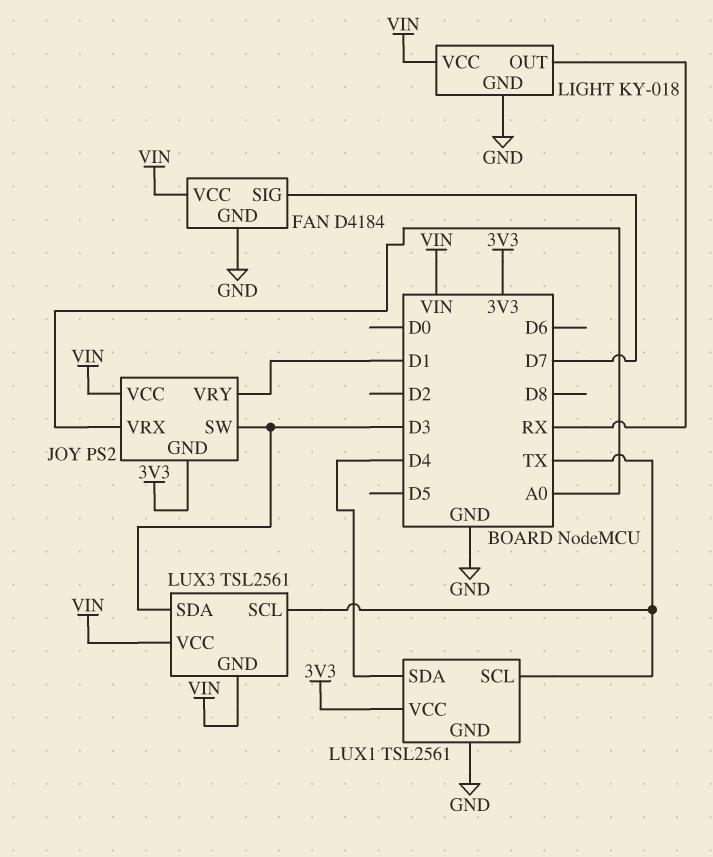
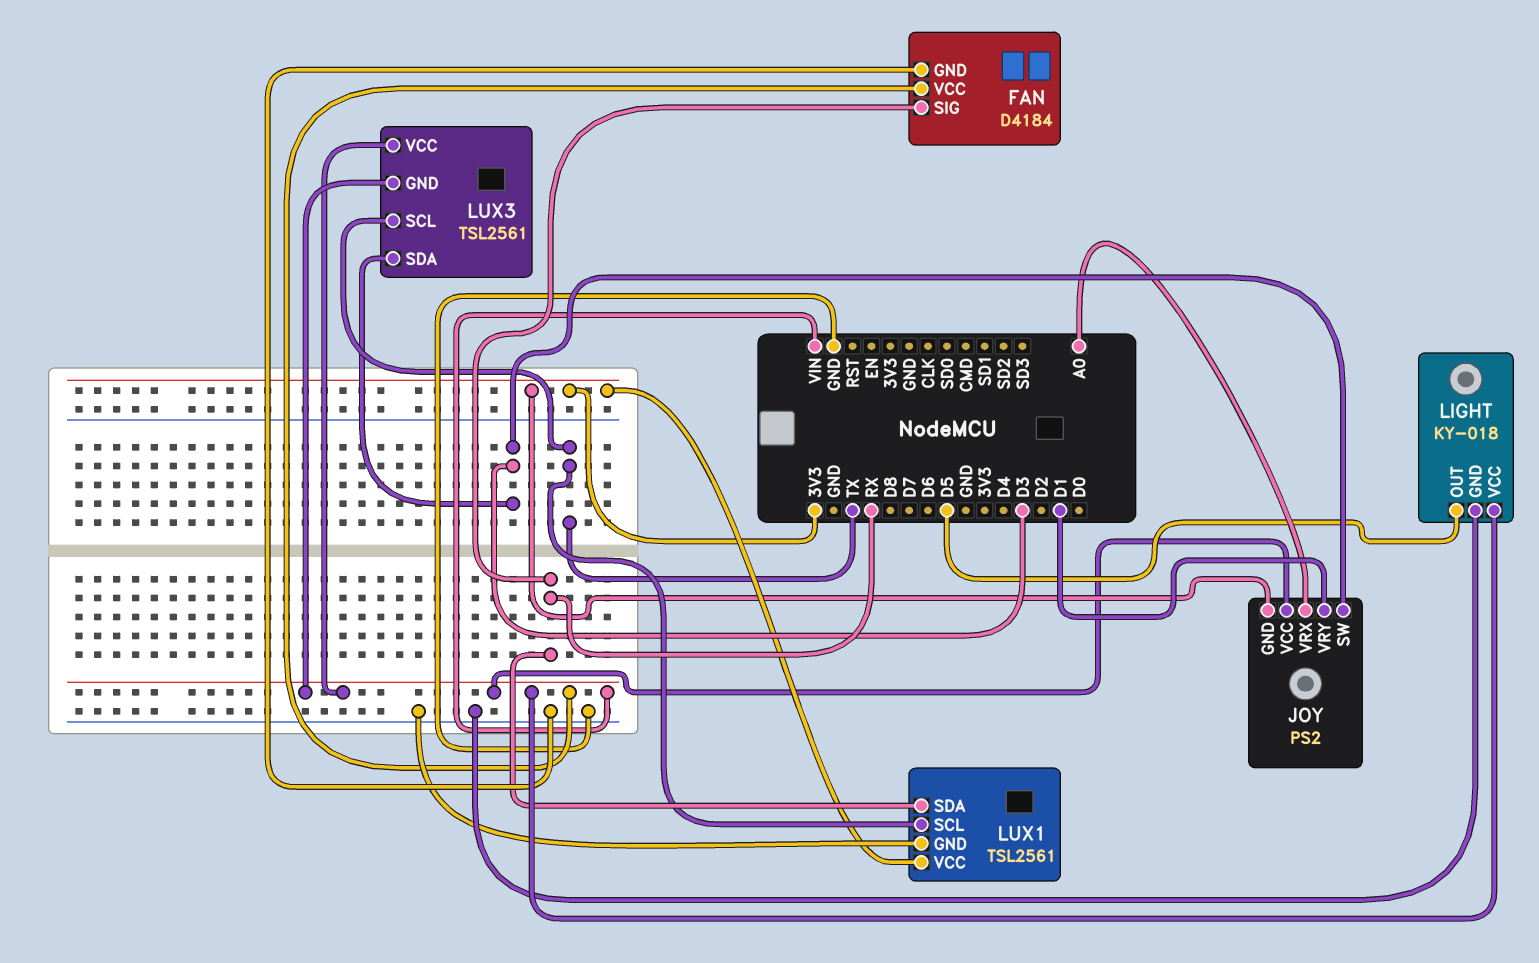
FAN pin SIG: D7 -> RX
LIGHT pin OUT: RX -> D5
LUX1 pin SDA: D4 -> RX

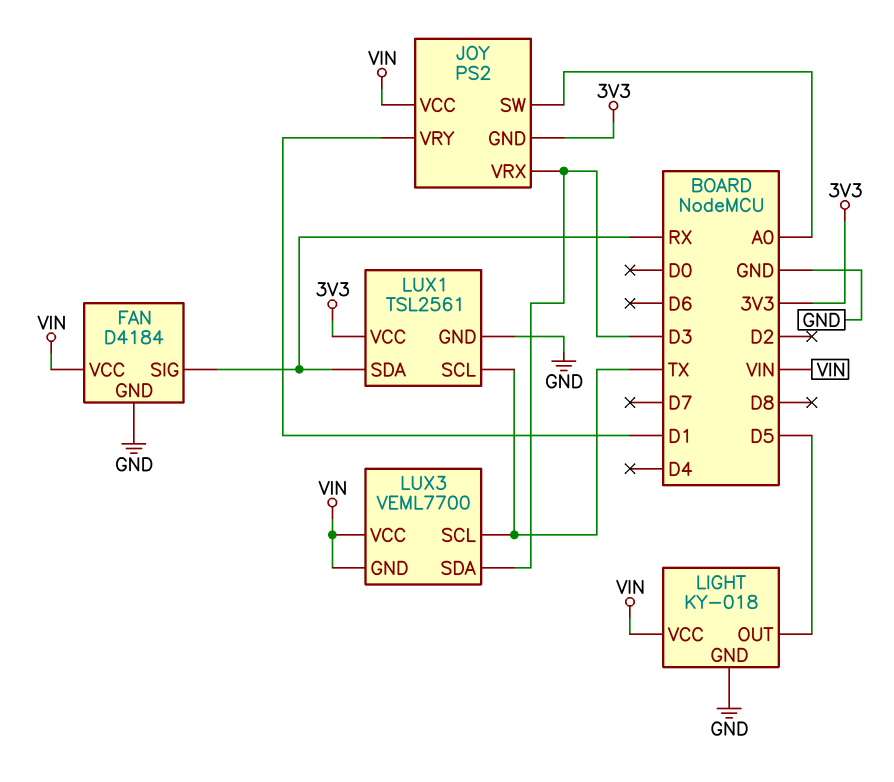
JOY pin SW: D3 -> A0
JOY pin VRX: A0 -> D3
LUX3: TSL2561 -> VEML7700

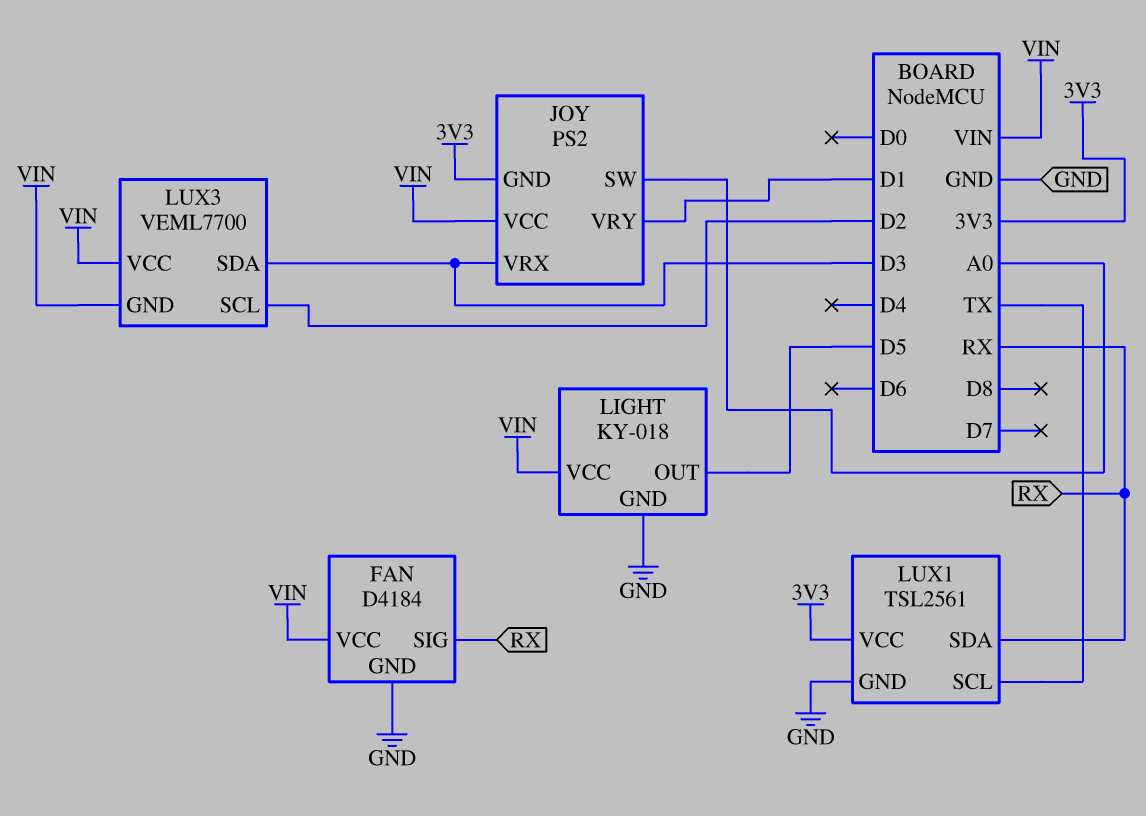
LUX3 pin SCL: TX -> D2

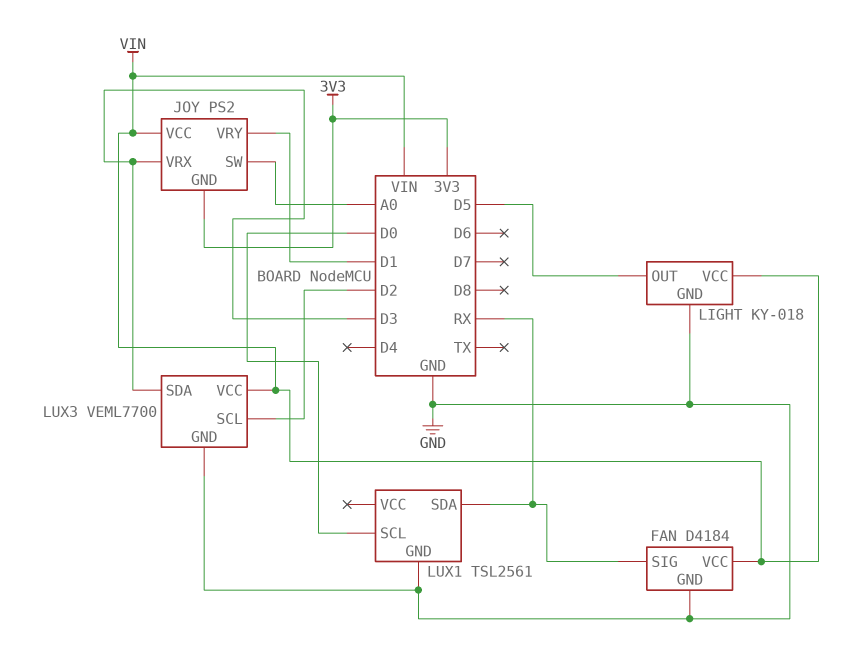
LUX1 pin SCL: TX -> D0
LUX1 pin VCC: 3V3 -> none
LUX3 pin GND: VIN -> GND

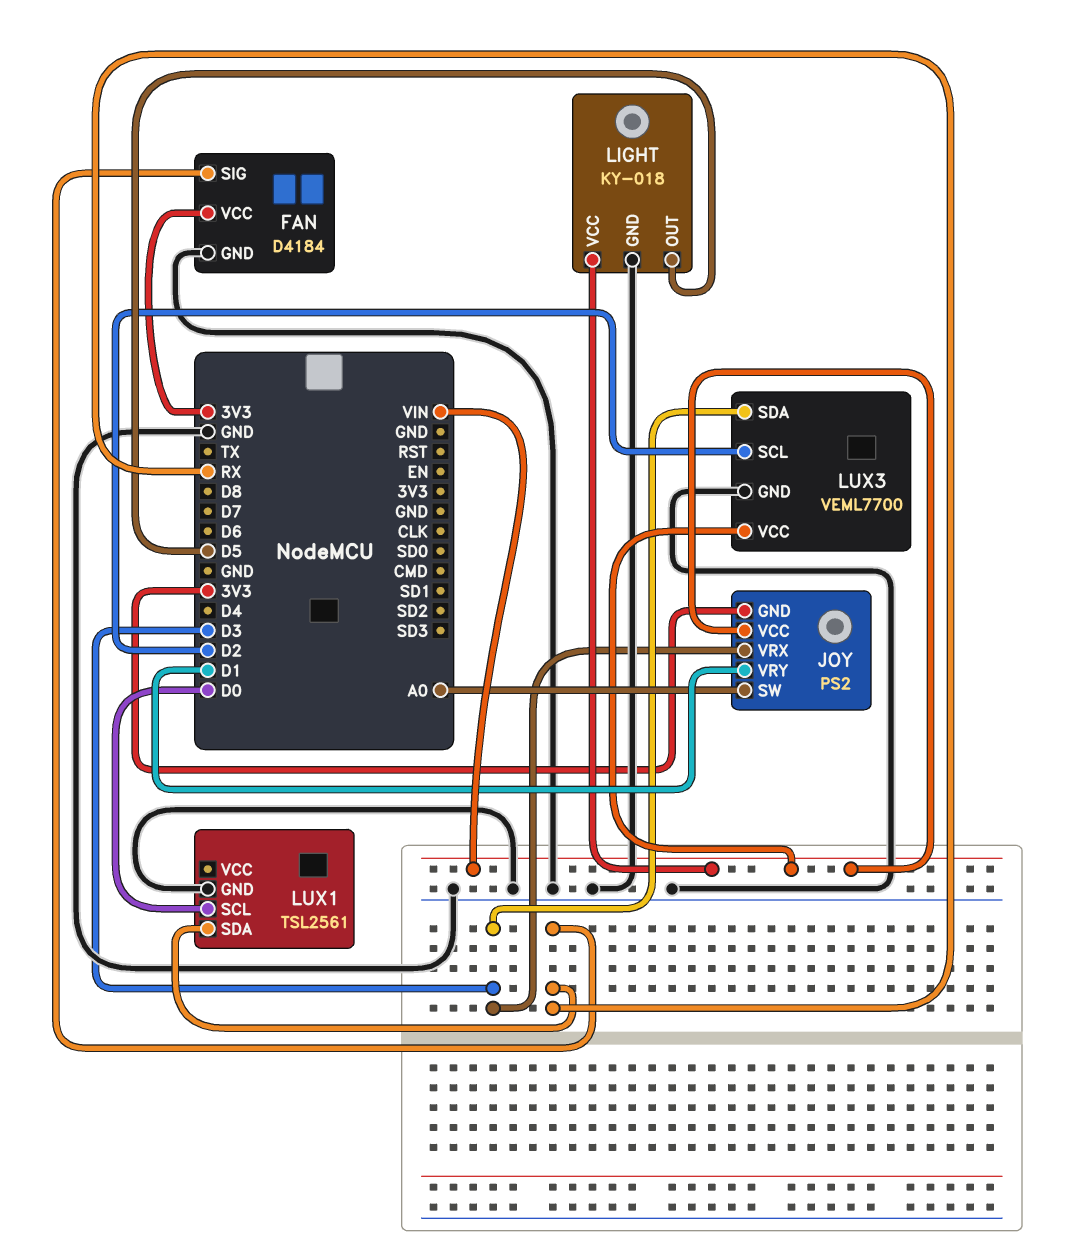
FAN pin VCC: VIN -> 3V3

